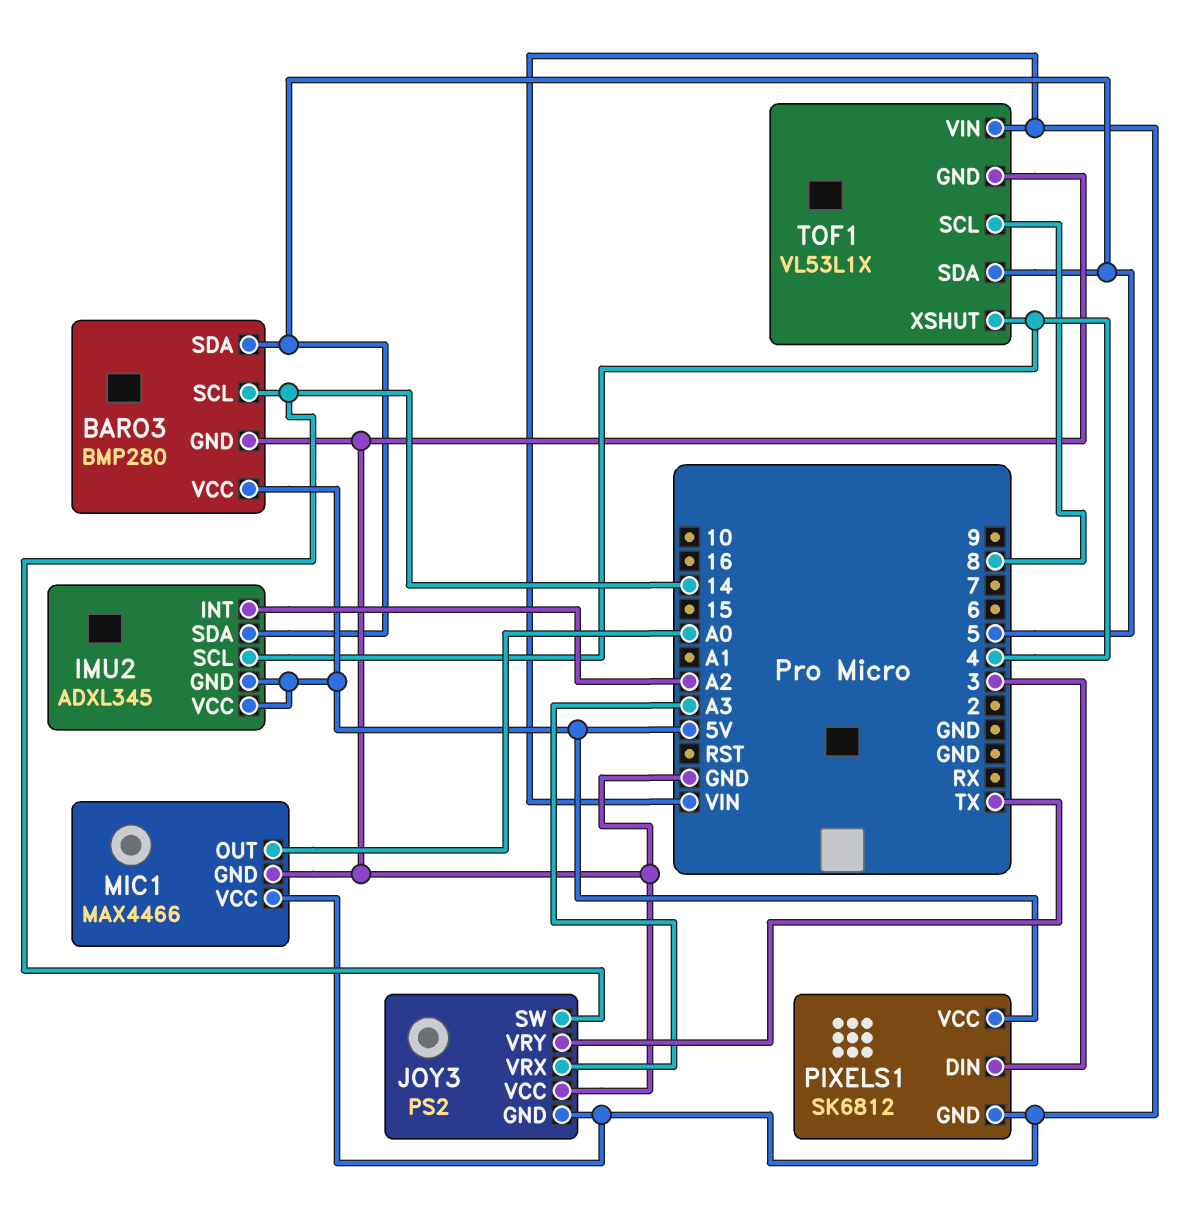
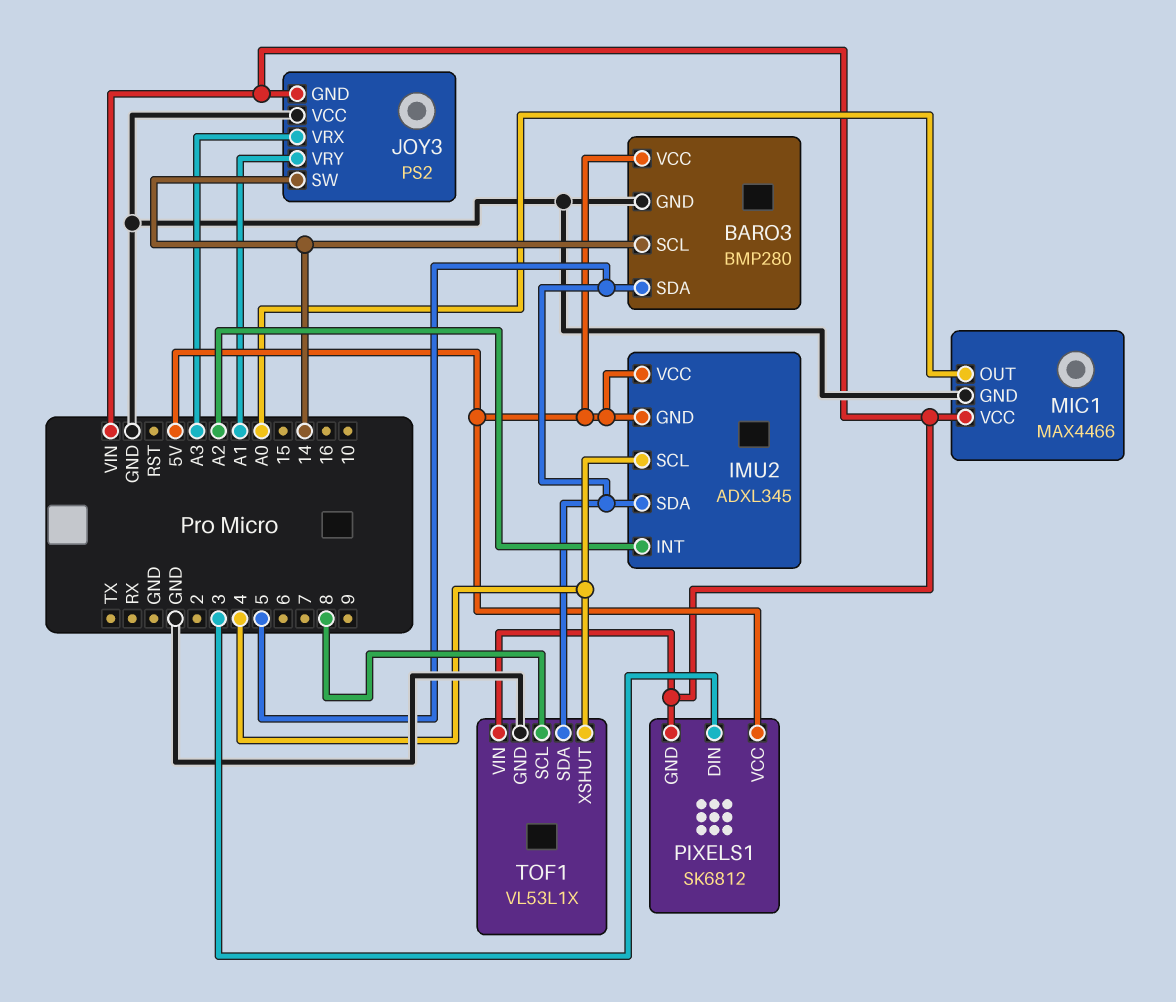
JOY3 pin VRY: TX -> A1

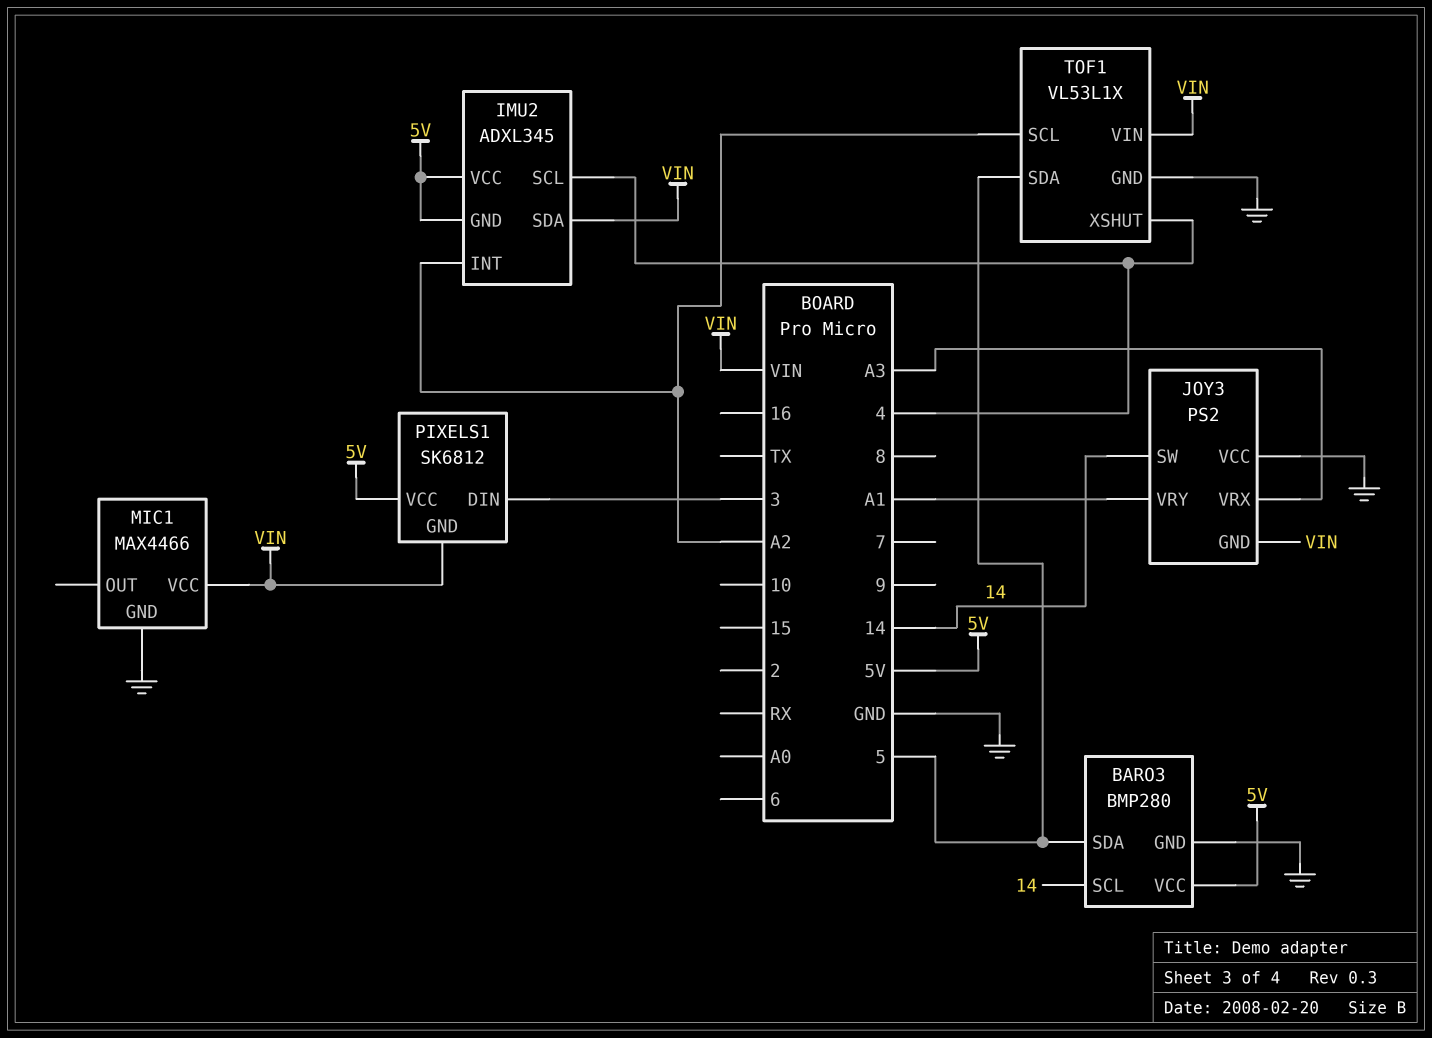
IMU2 pin SDA: 5 -> VIN
MIC1 pin OUT: A0 -> none
TOF1 pin SCL: 8 -> A2

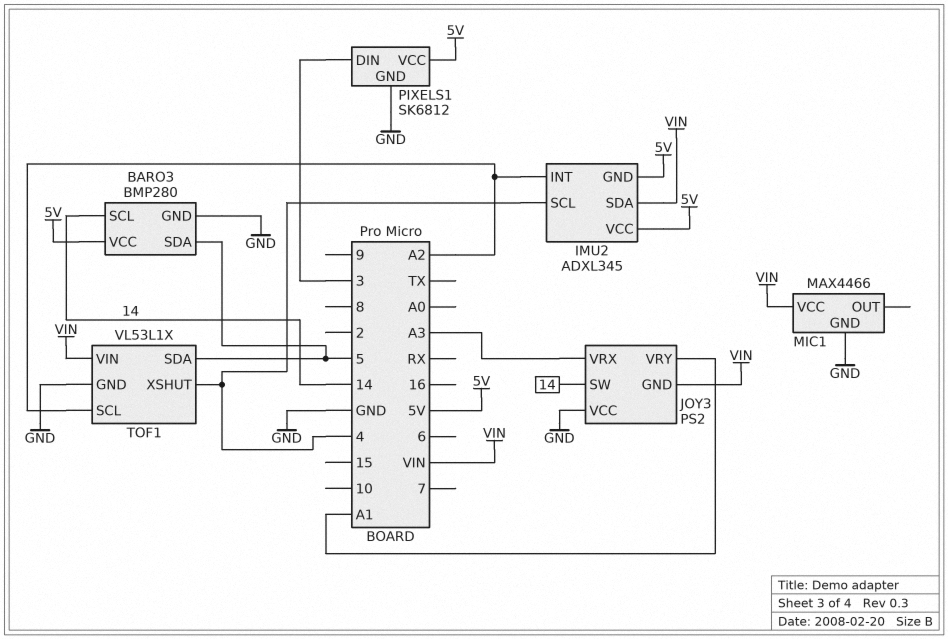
PIXELS1 pin GND: VIN -> GND

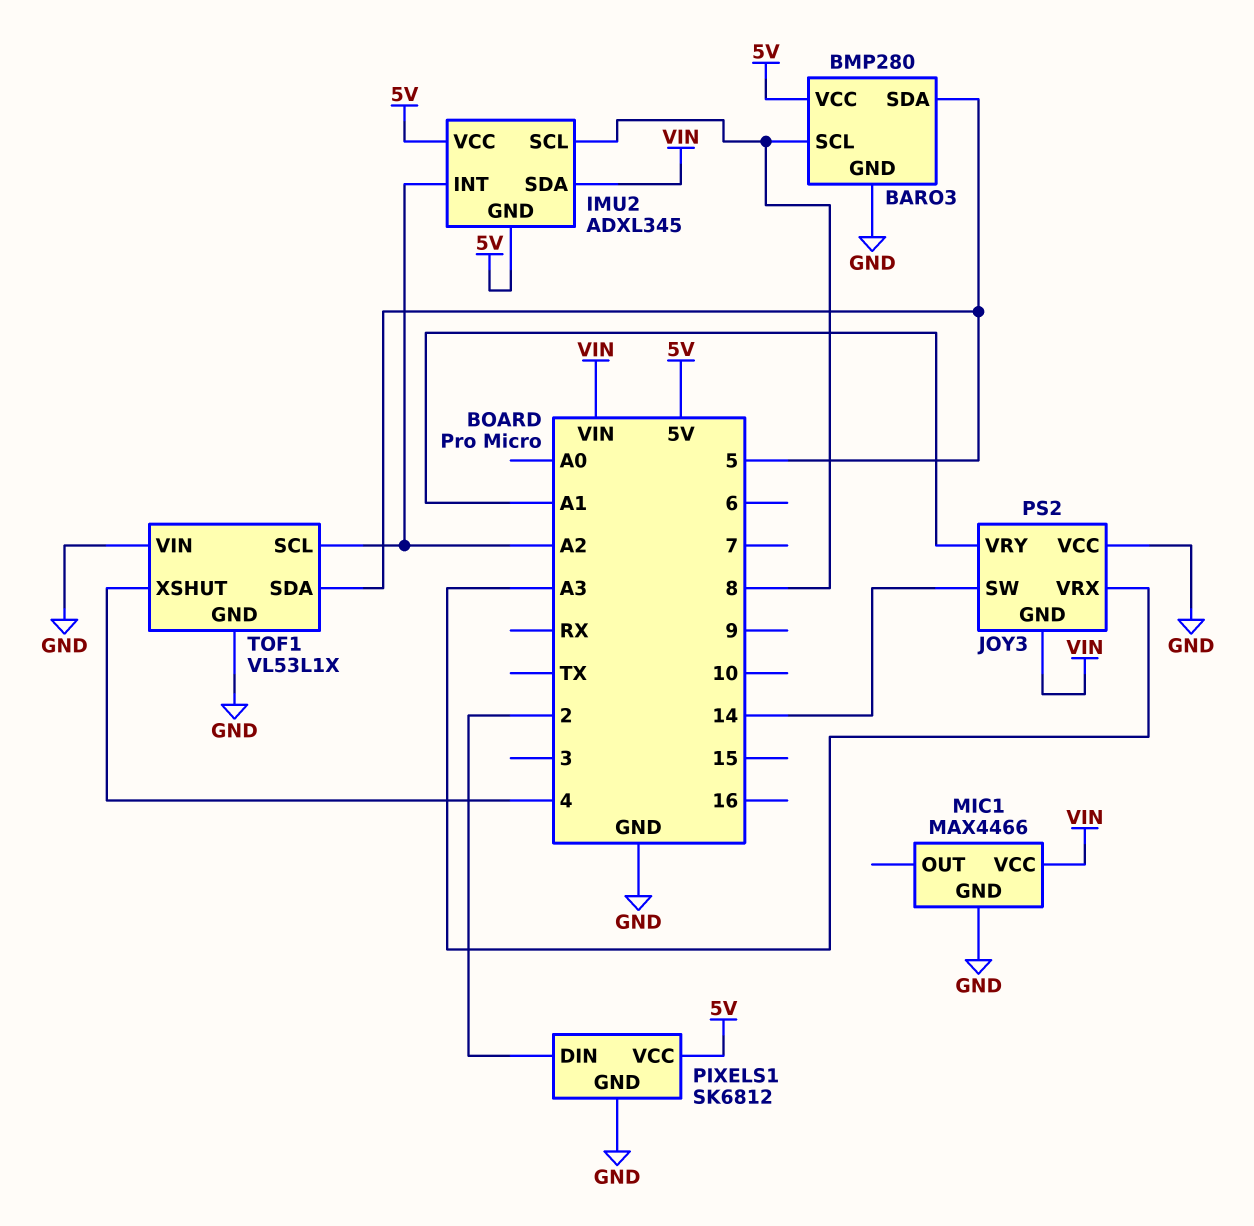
BARO3 pin SCL: 14 -> 8
IMU2 pin SCL: 4 -> 8
PIXELS1 pin DIN: 3 -> 2
TOF1 pin VIN: VIN -> GND

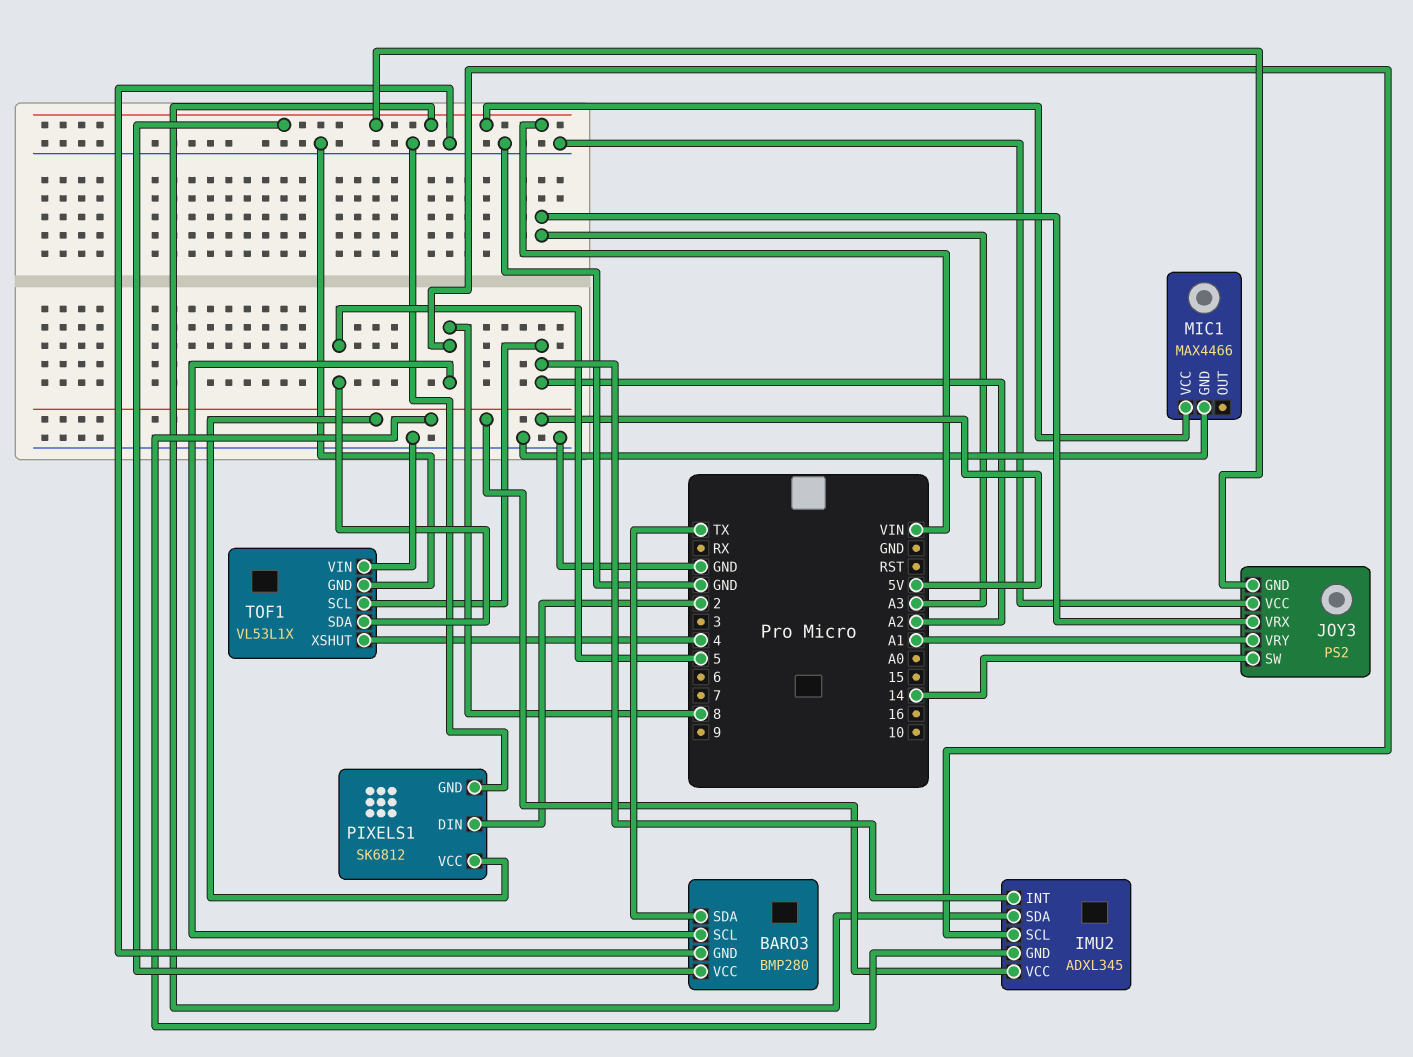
BARO3 pin SDA: 5 -> TX
BARO3 pin VCC: 5V -> VIN

